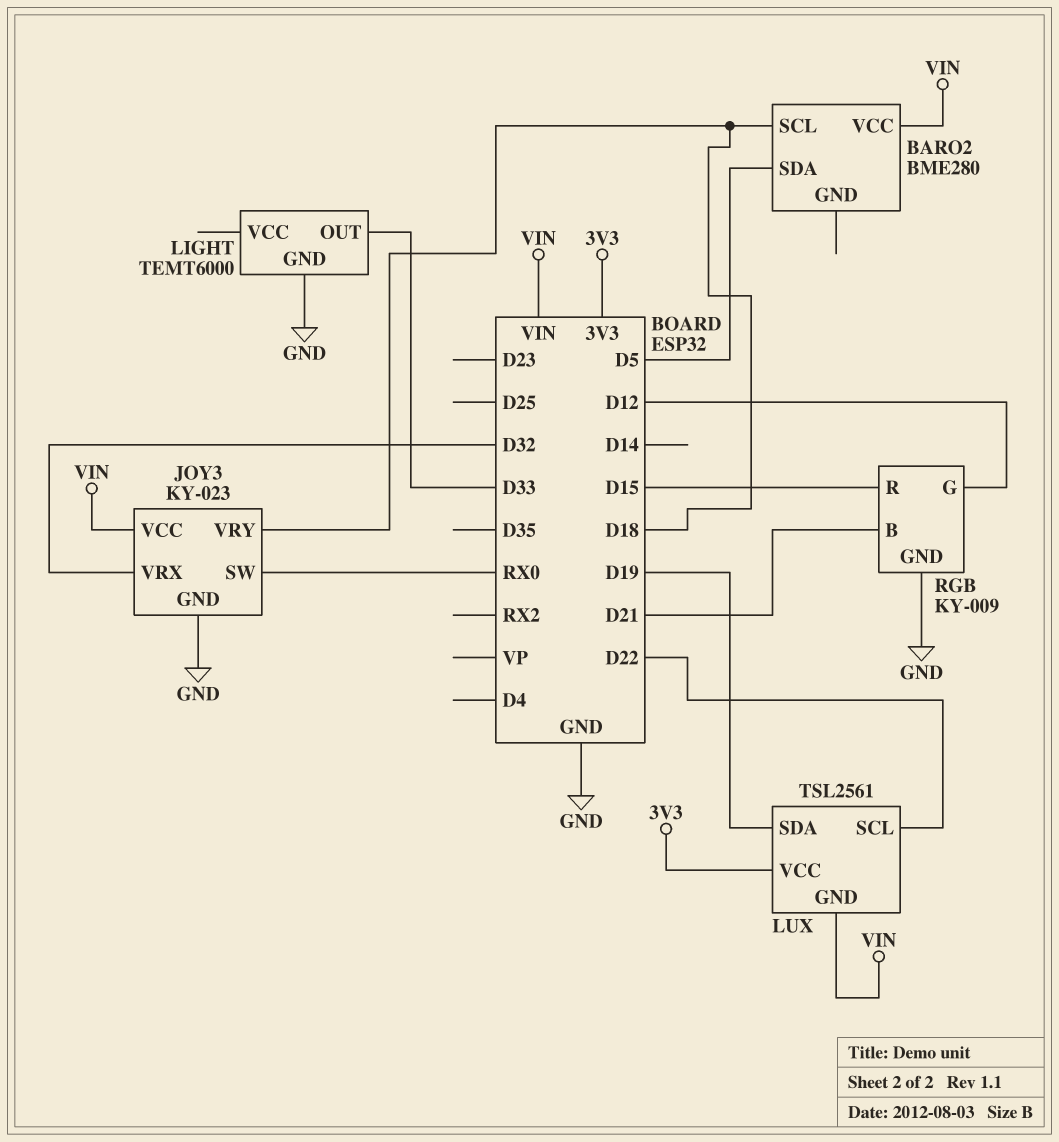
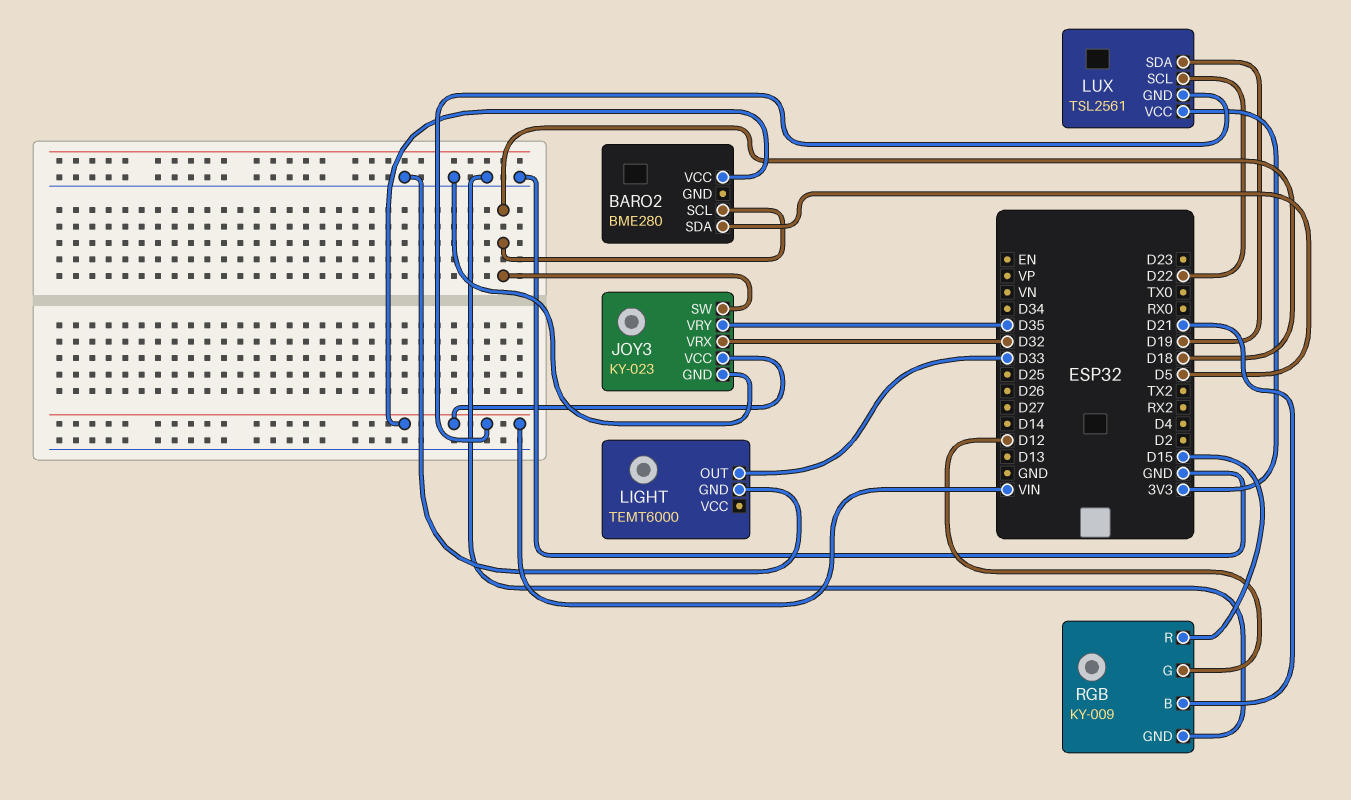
JOY3 pin SW: RX0 -> D18
JOY3 pin VRY: D18 -> D35

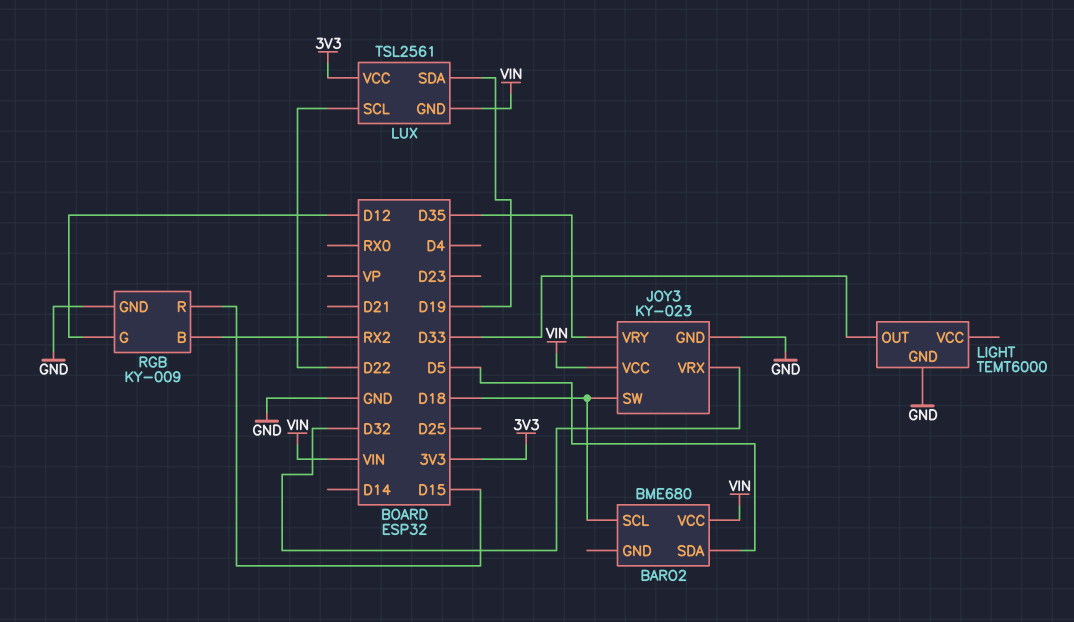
BARO2: BME280 -> BME680
RGB pin B: D21 -> RX2

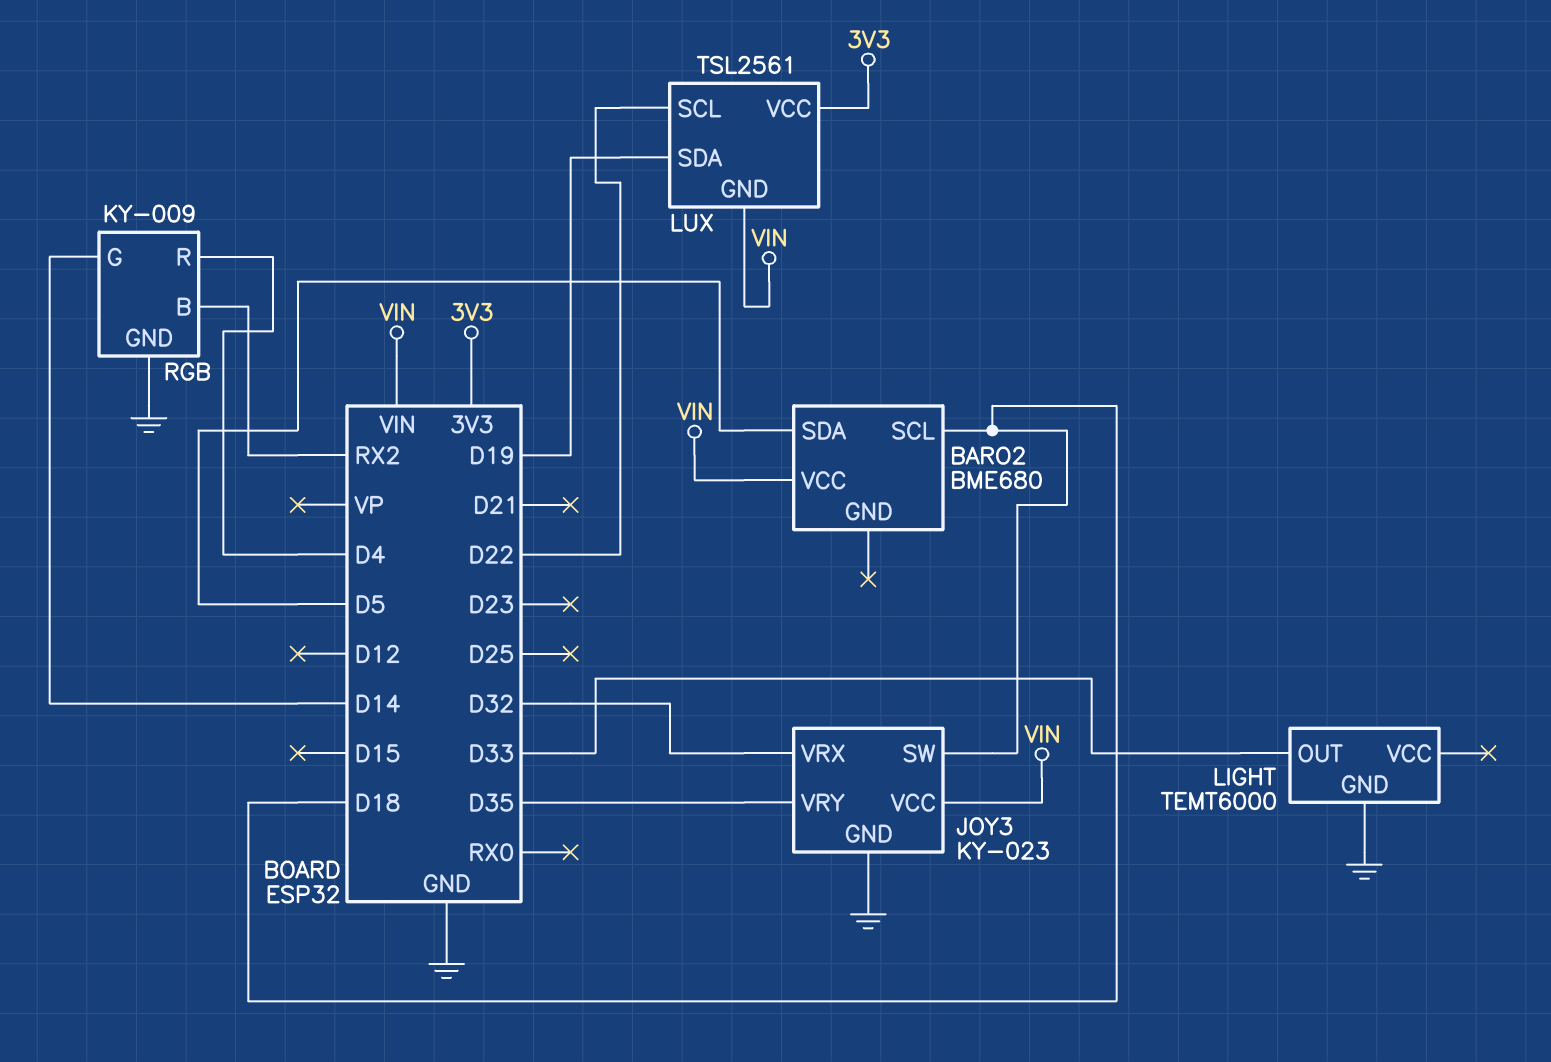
RGB pin G: D12 -> D14
RGB pin R: D15 -> D4

